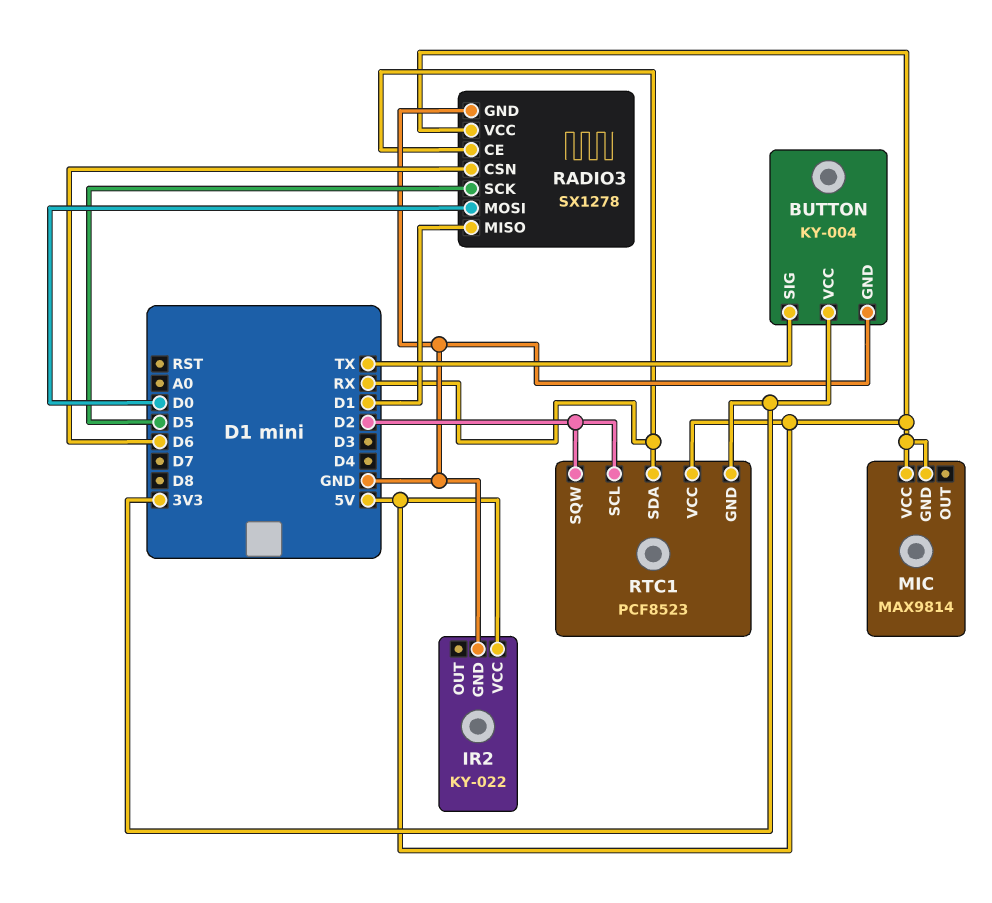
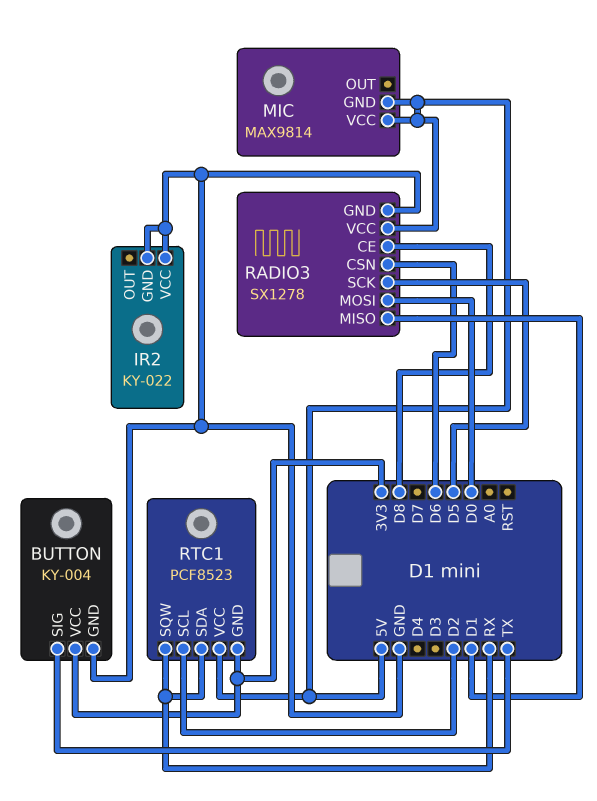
IR2 pin VCC: 5V -> GND
RADIO3 pin CE: RX -> D8
RTC1 pin SQW: D2 -> RX

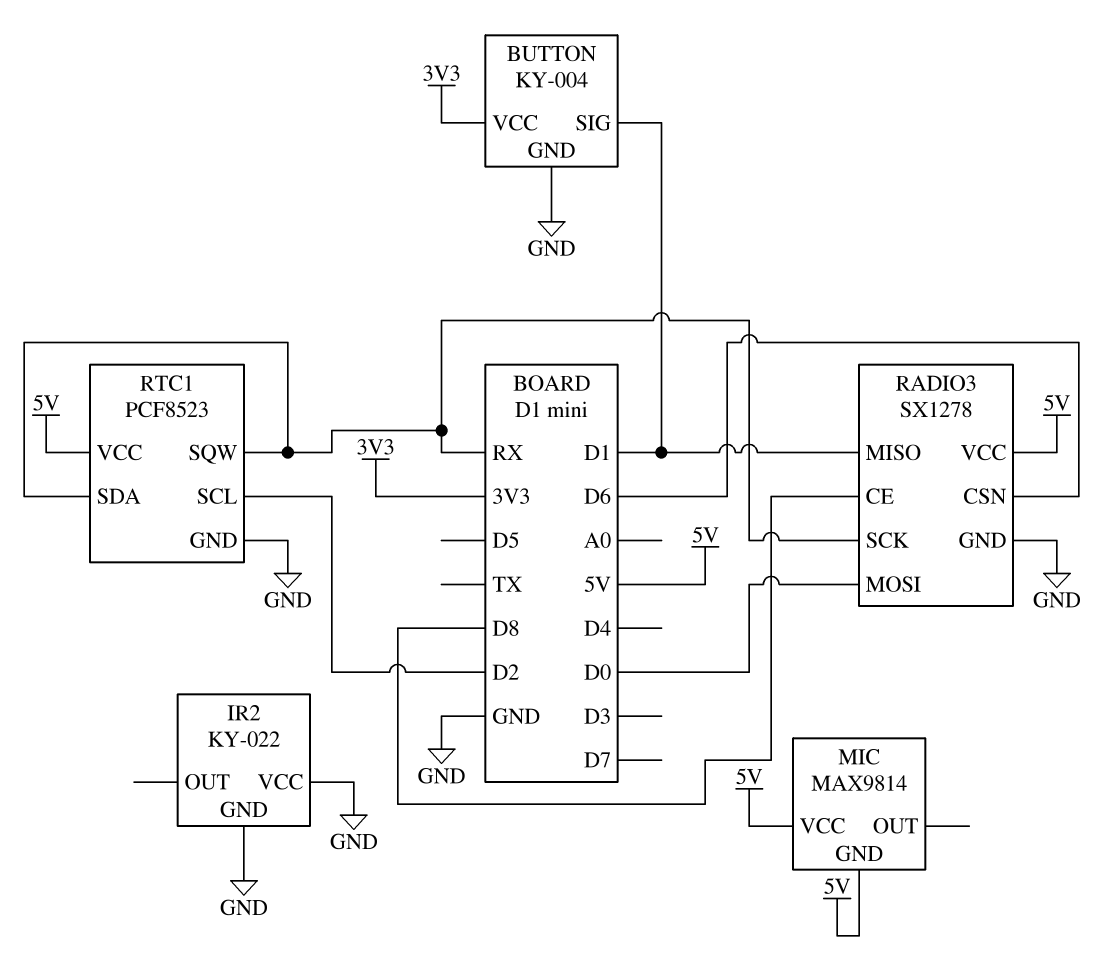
BUTTON pin SIG: TX -> D1
RADIO3 pin SCK: D5 -> RX
RTC1 pin GND: 3V3 -> GND

